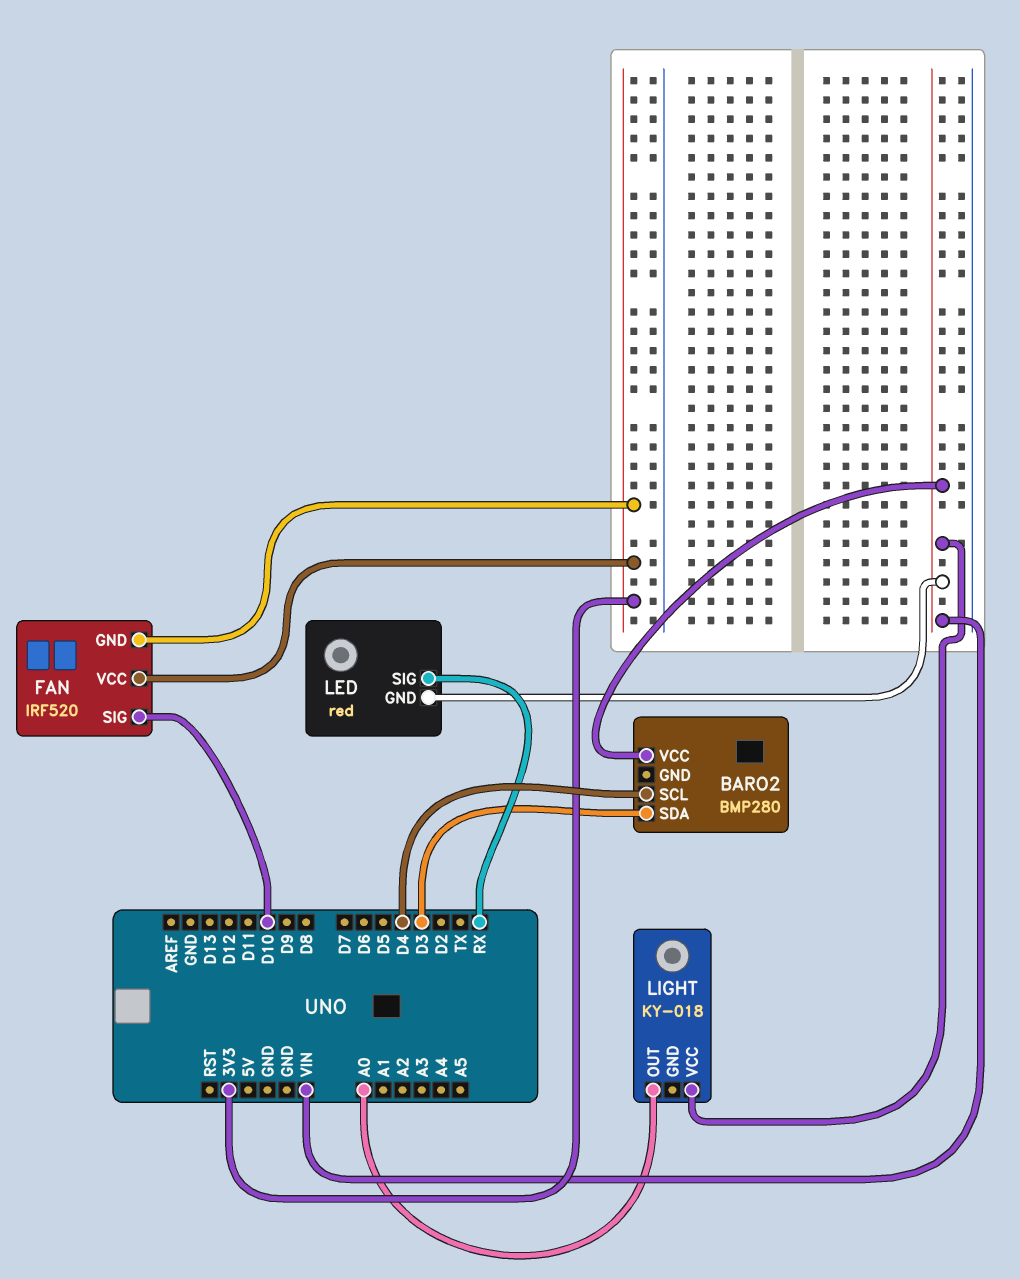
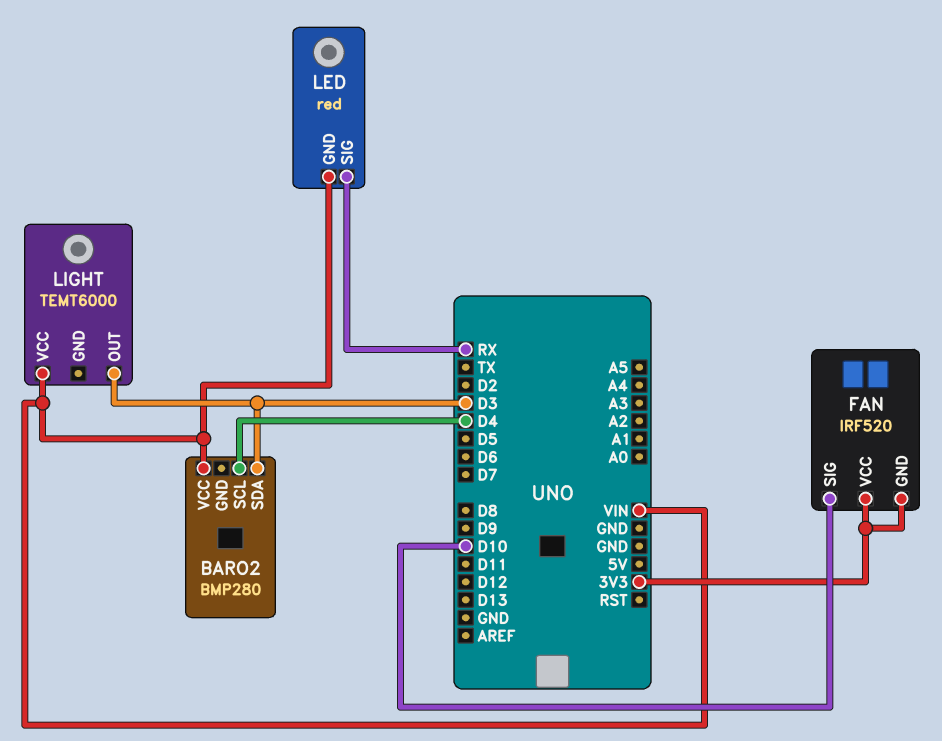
LIGHT: KY-018 -> TEMT6000
LIGHT pin OUT: A0 -> D3

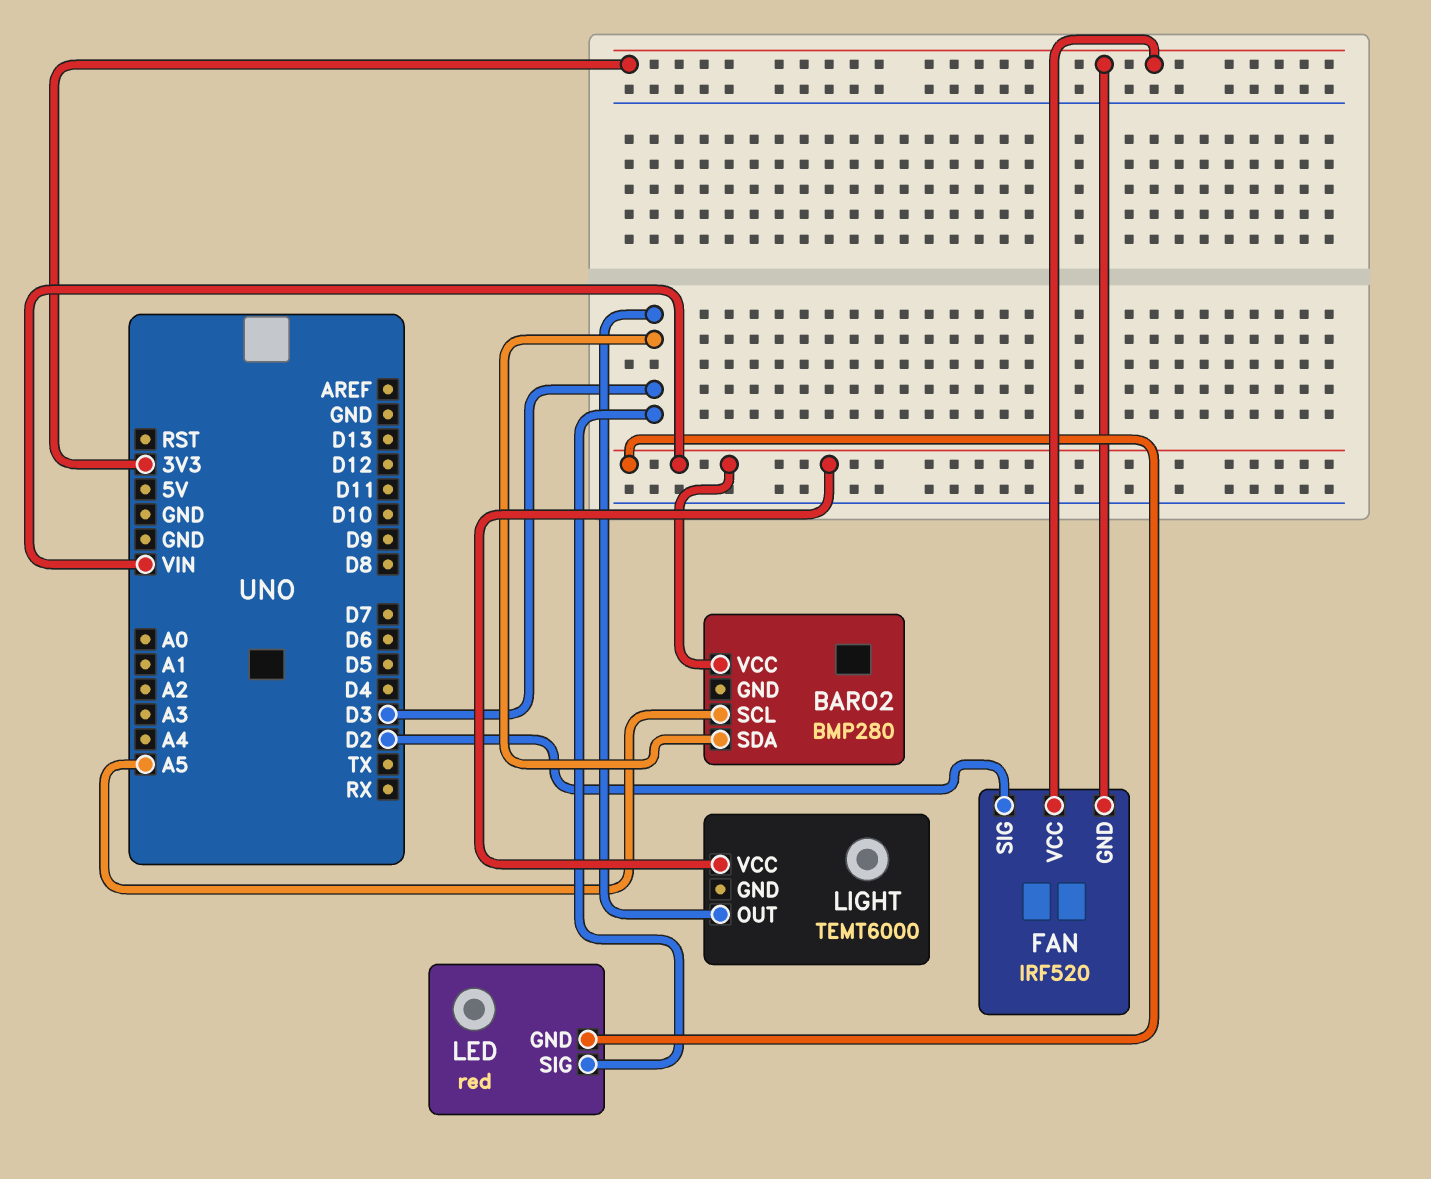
BARO2 pin SCL: D4 -> A5
FAN pin SIG: D10 -> D2
LED pin SIG: RX -> D3

